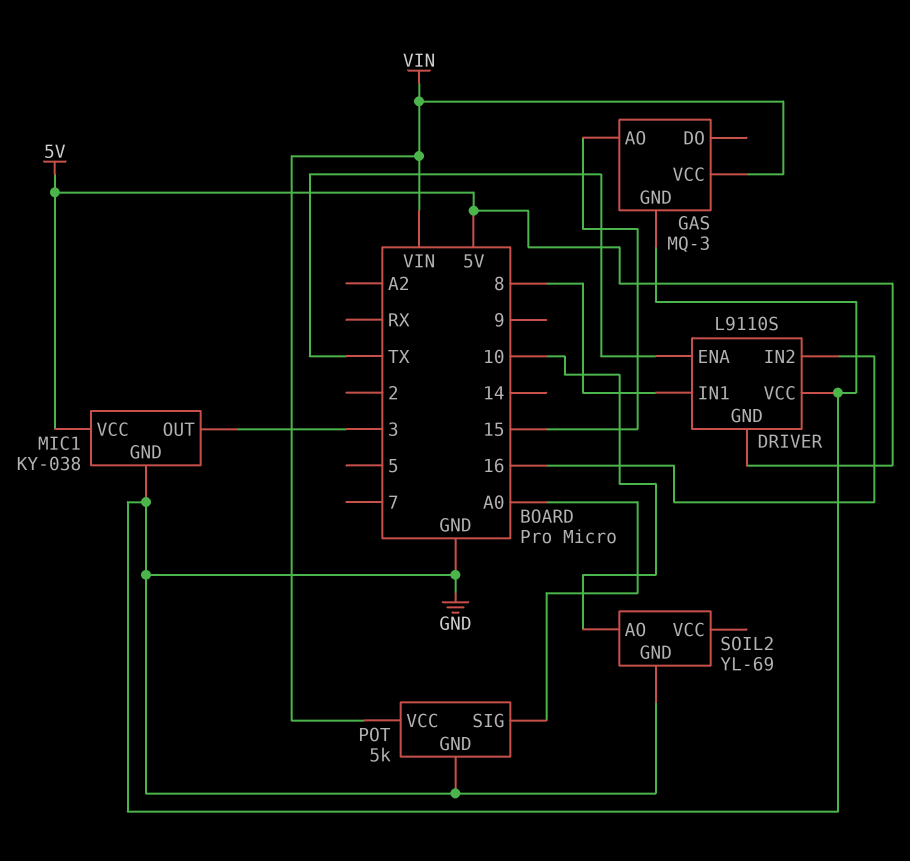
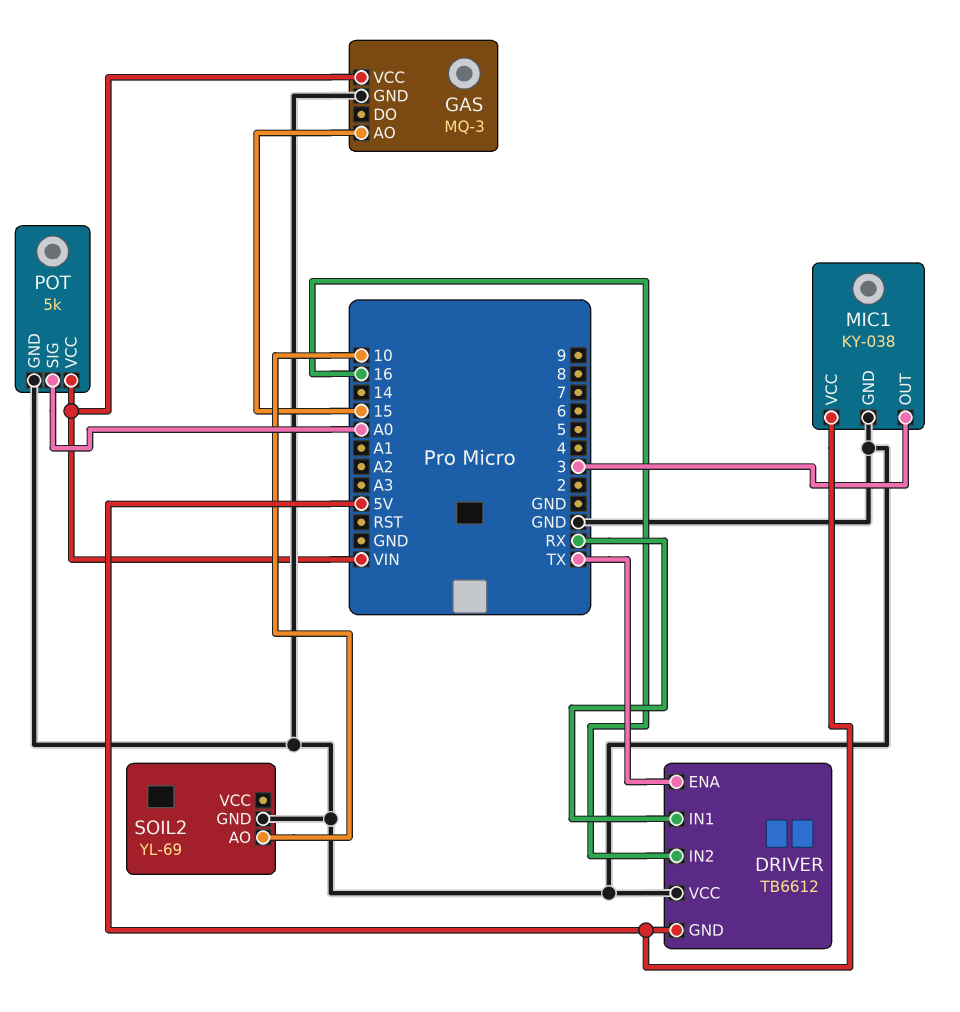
DRIVER: L9110S -> TB6612
DRIVER pin IN1: 8 -> RX

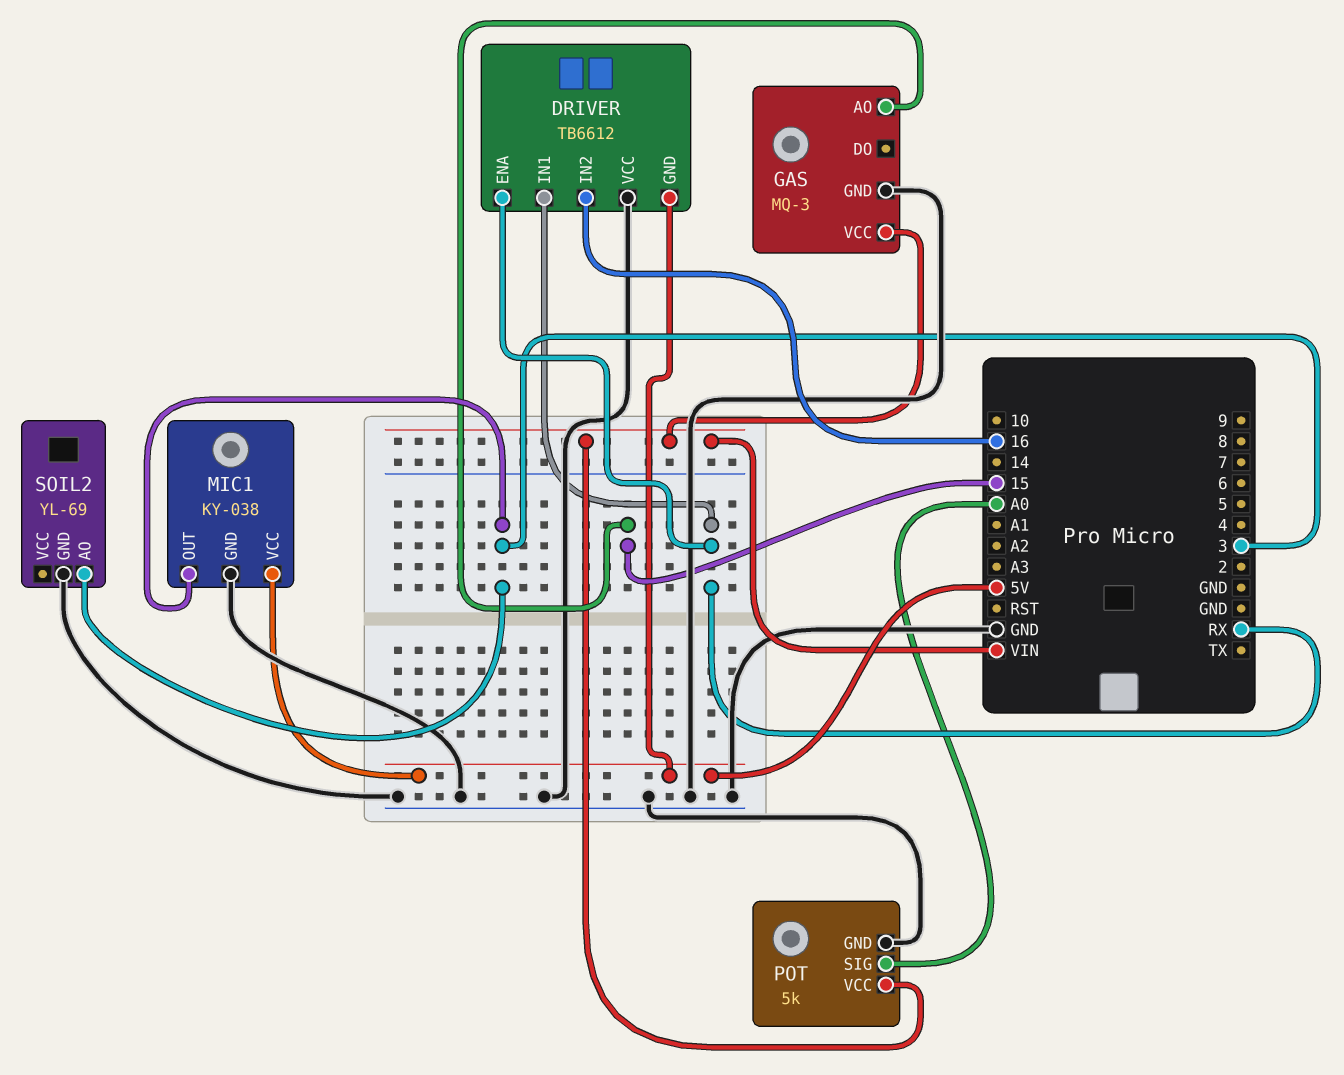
DRIVER pin ENA: TX -> RX
SOIL2 pin AO: 10 -> 3

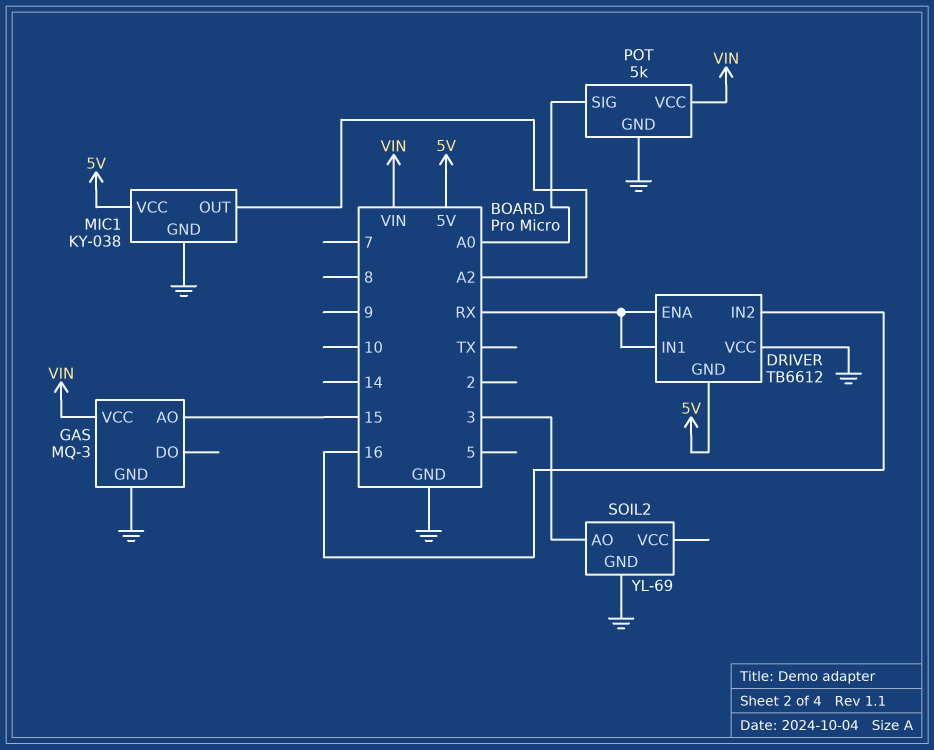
MIC1 pin OUT: 3 -> A2

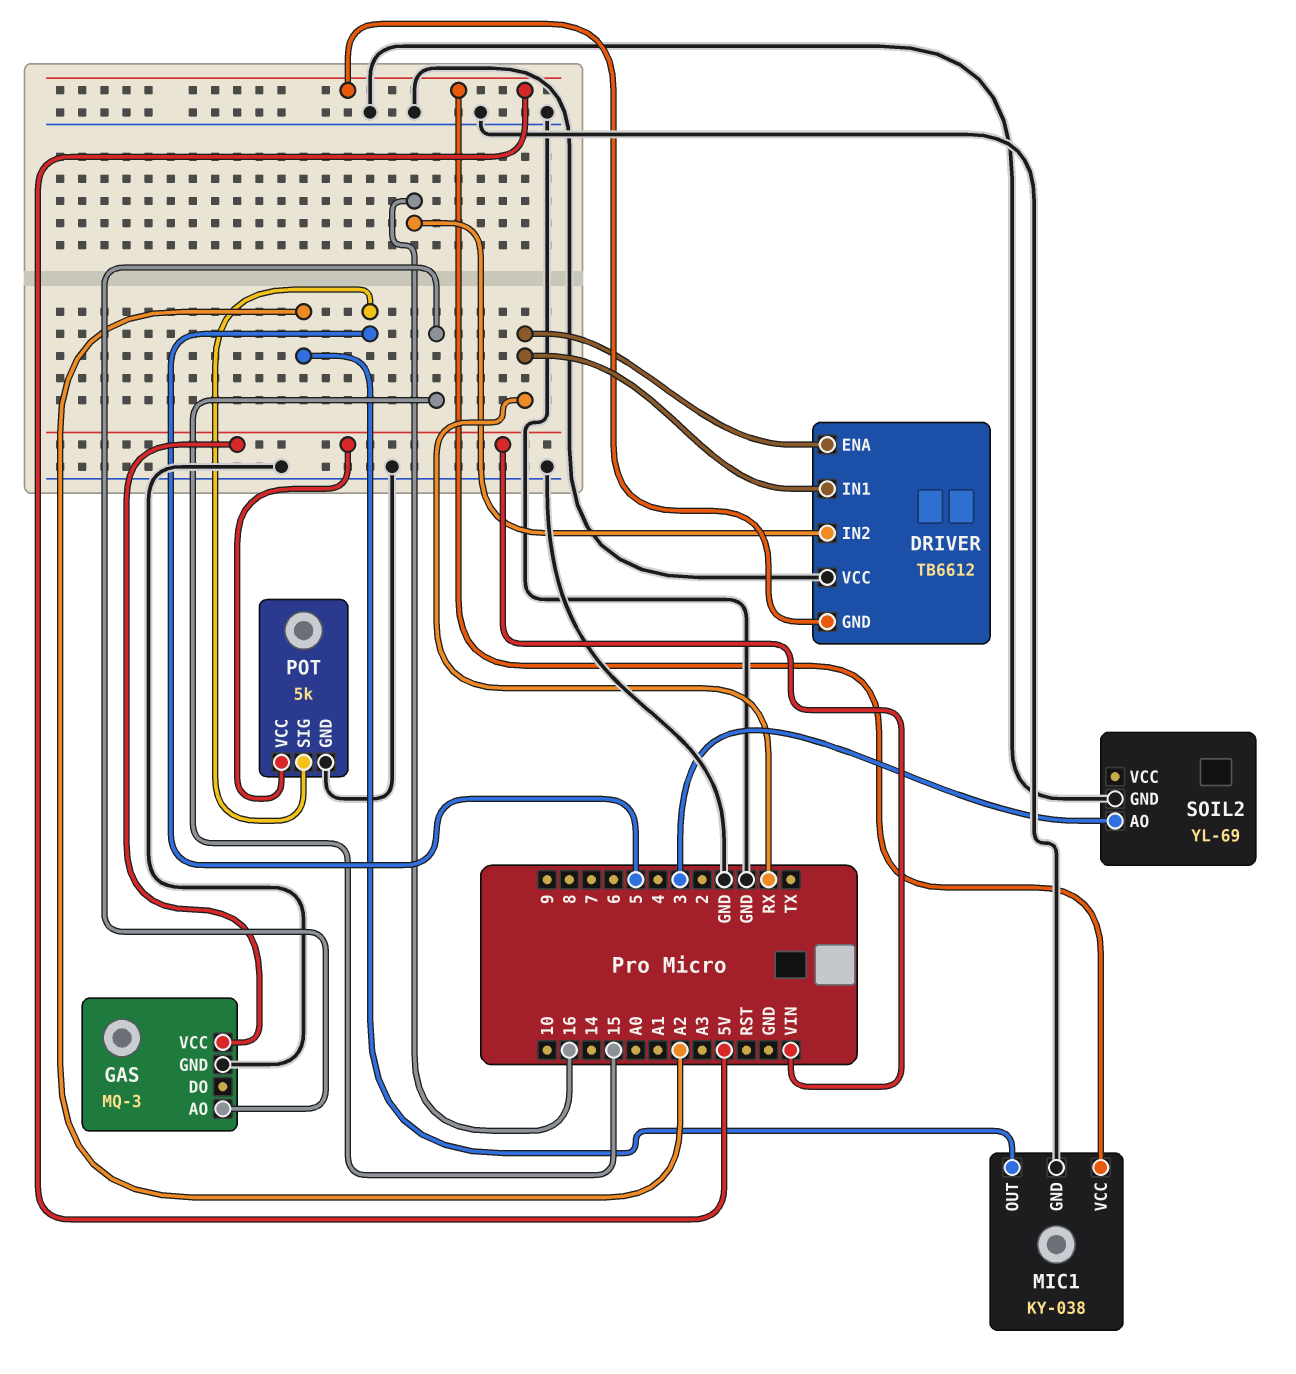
POT pin SIG: A0 -> 5

